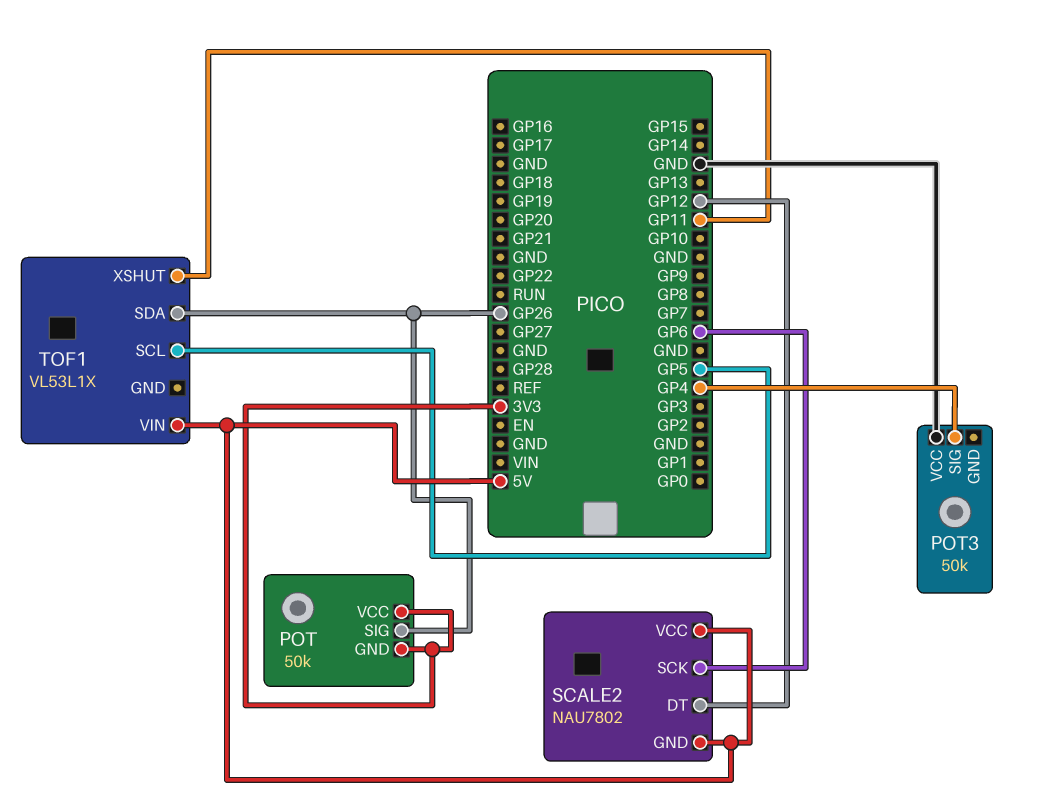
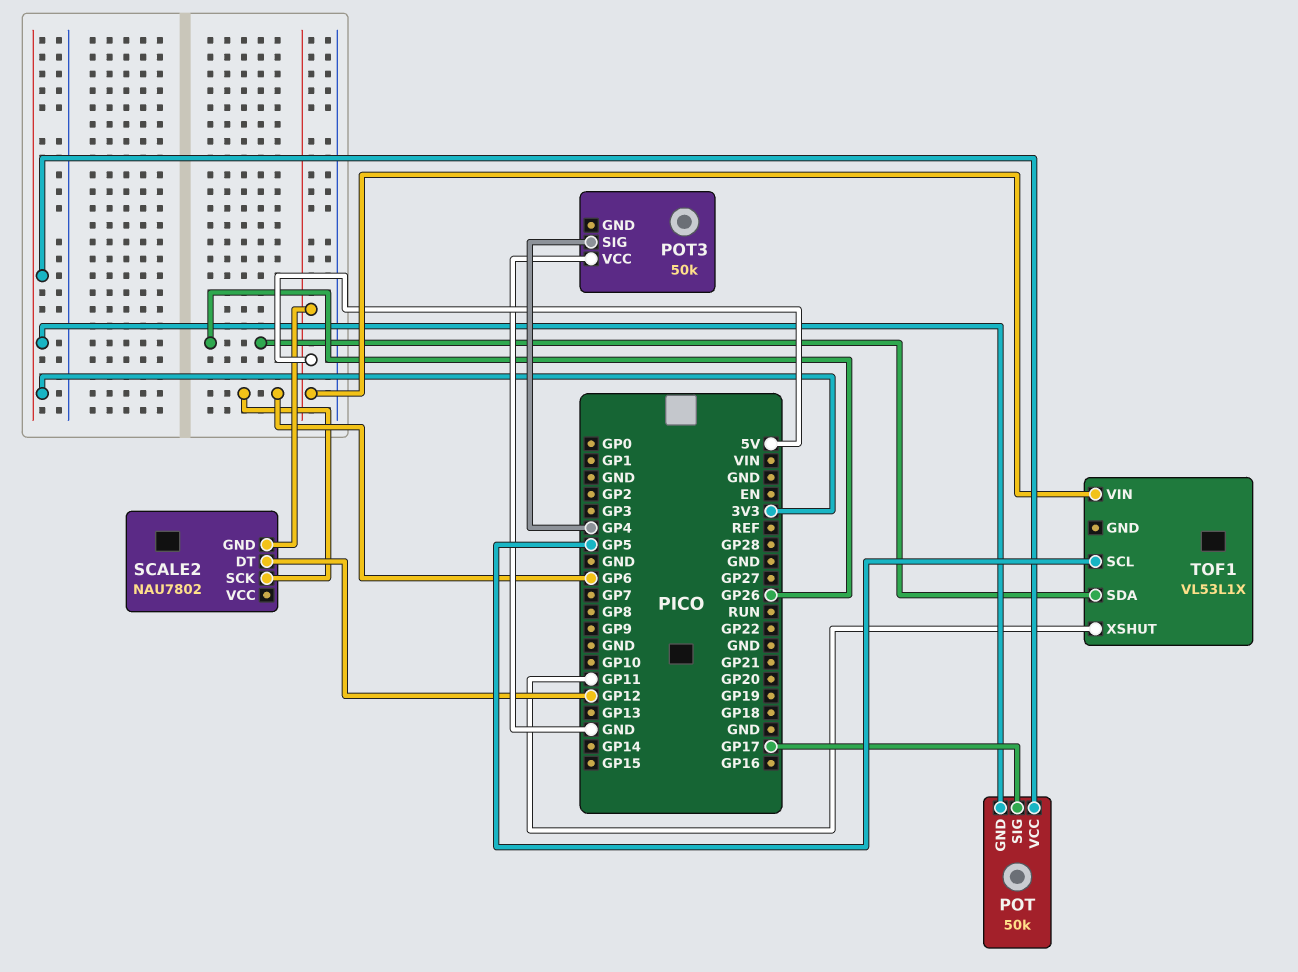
POT pin SIG: GP26 -> GP17
SCALE2 pin VCC: 5V -> none

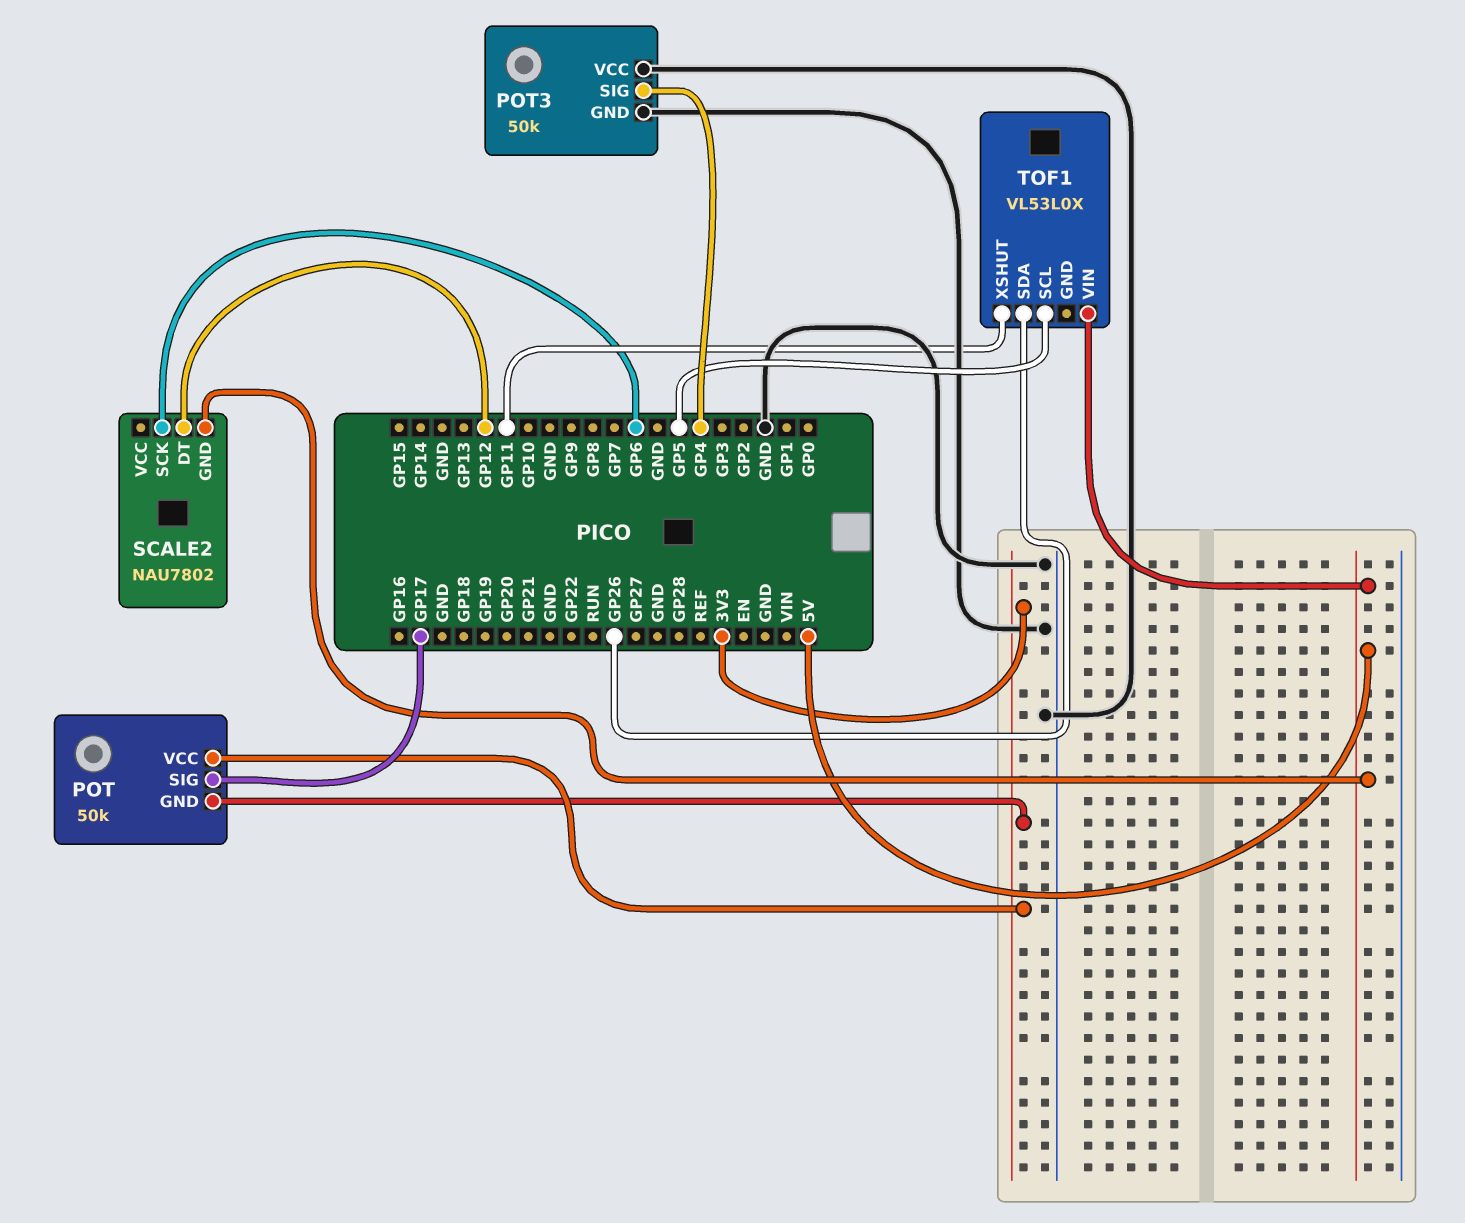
POT3 pin GND: none -> GND
TOF1: VL53L1X -> VL53L0X

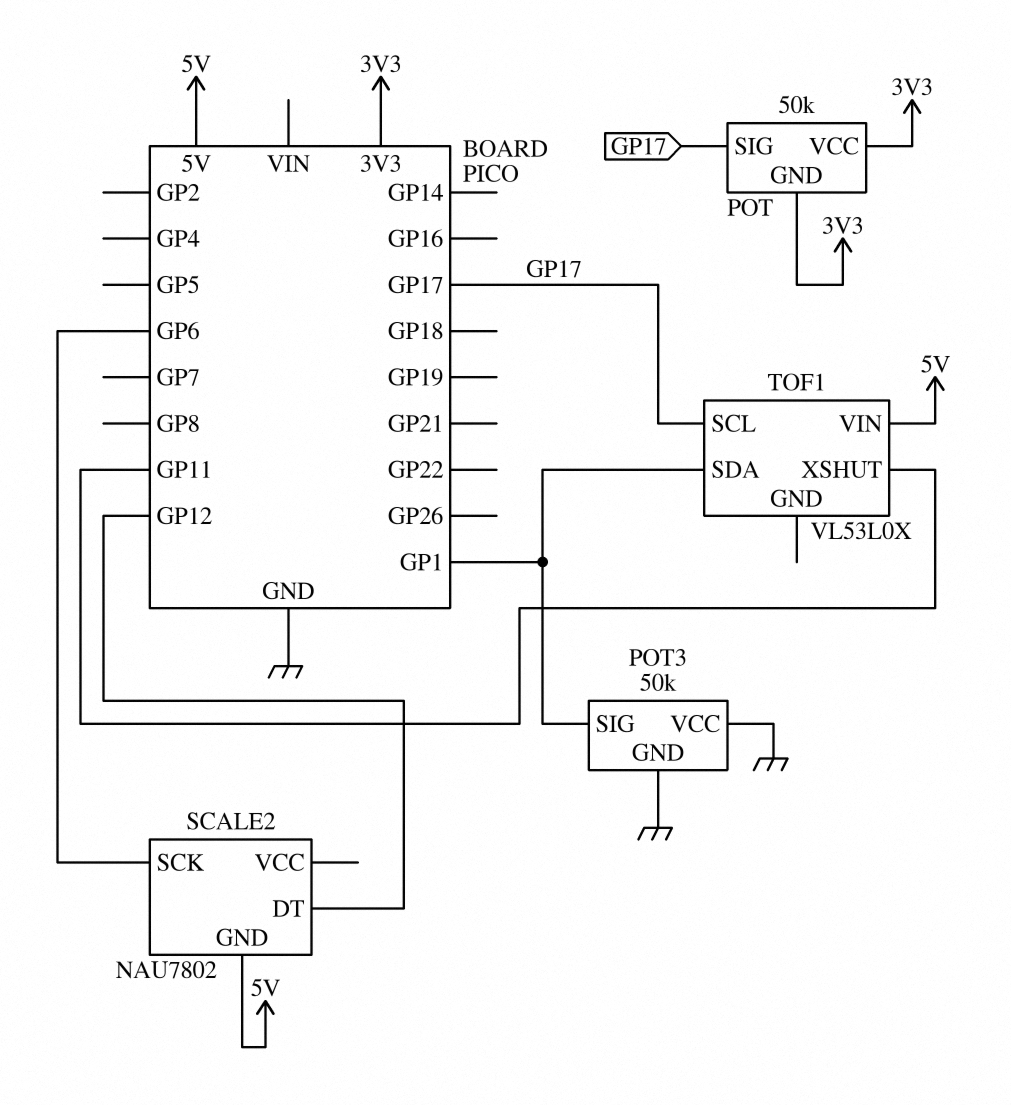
POT3 pin SIG: GP4 -> GP1
TOF1 pin SCL: GP5 -> GP17
TOF1 pin SDA: GP26 -> GP1

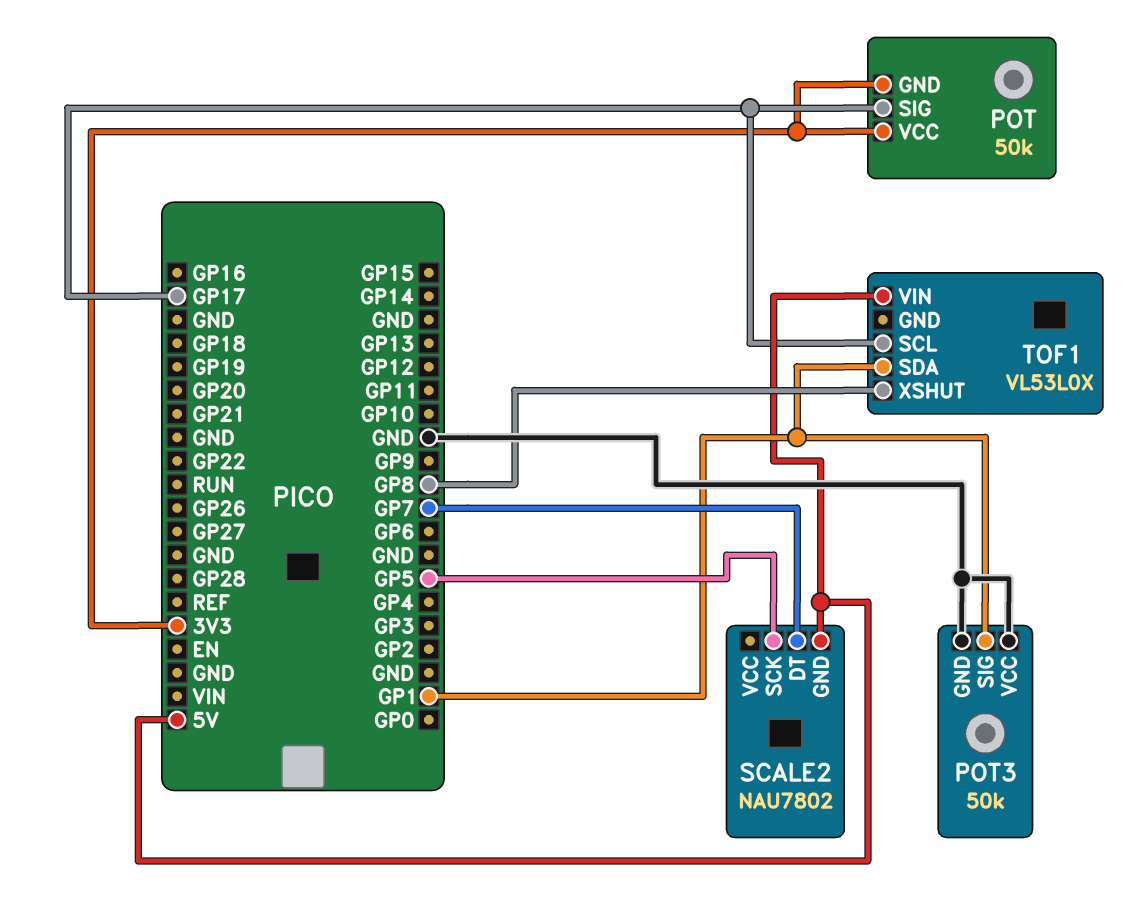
SCALE2 pin DT: GP12 -> GP7
SCALE2 pin SCK: GP6 -> GP5
TOF1 pin XSHUT: GP11 -> GP8

